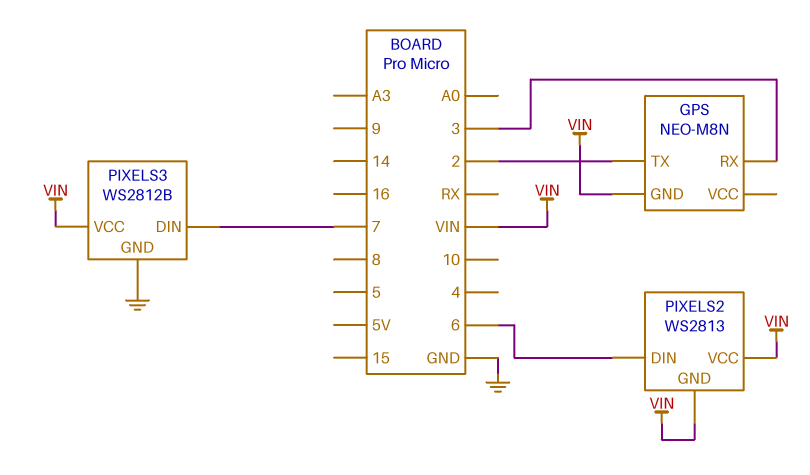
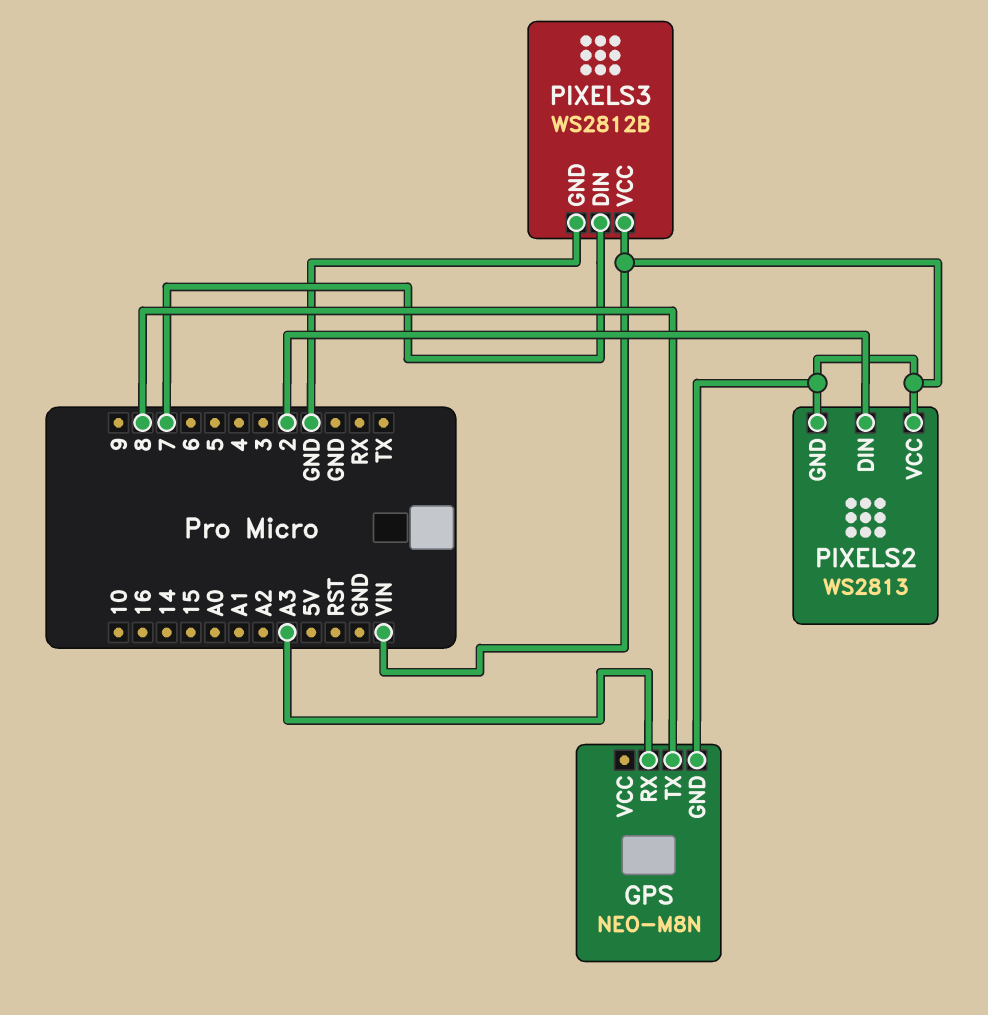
GPS pin RX: 3 -> A3
GPS pin TX: 2 -> 8
PIXELS2 pin DIN: 6 -> 2

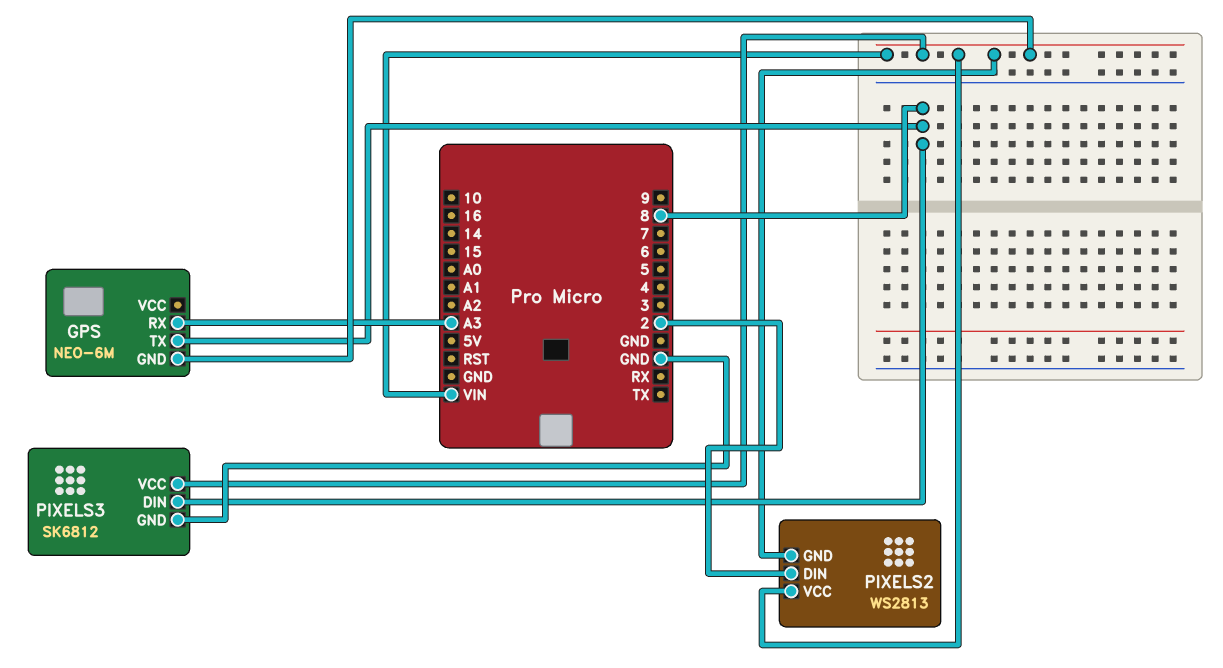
GPS: NEO-M8N -> NEO-6M
PIXELS3: WS2812B -> SK6812
PIXELS3 pin DIN: 7 -> 8

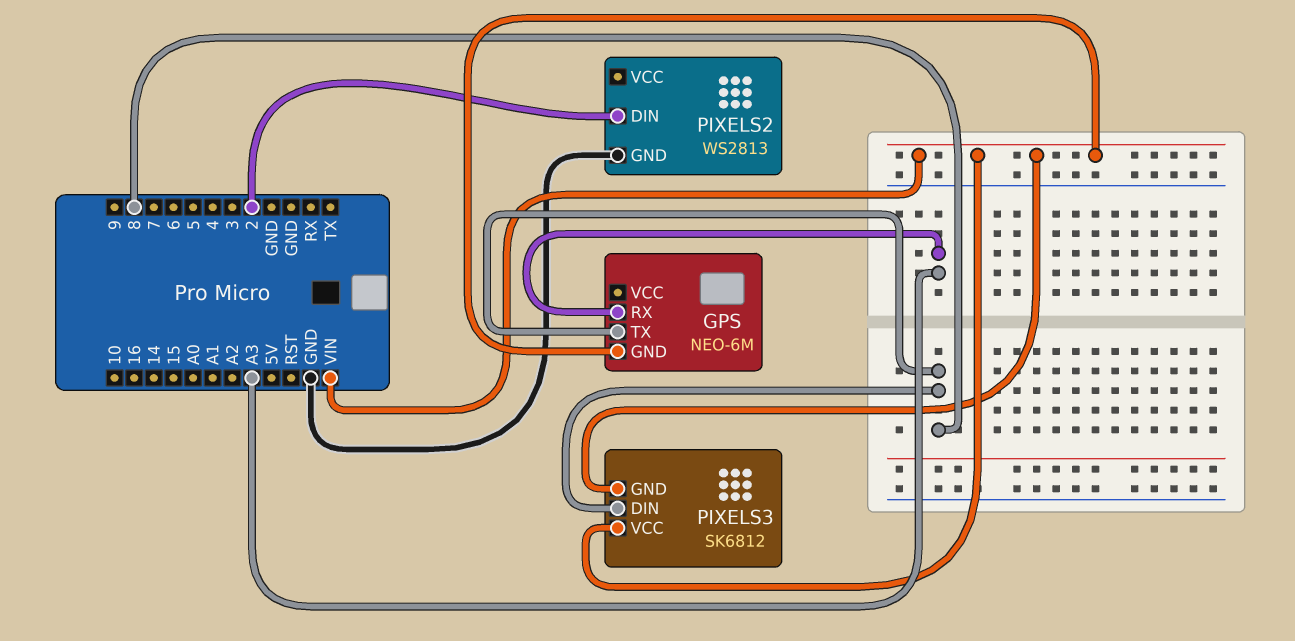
PIXELS2 pin GND: VIN -> GND
PIXELS2 pin VCC: VIN -> none
PIXELS3 pin GND: GND -> VIN

